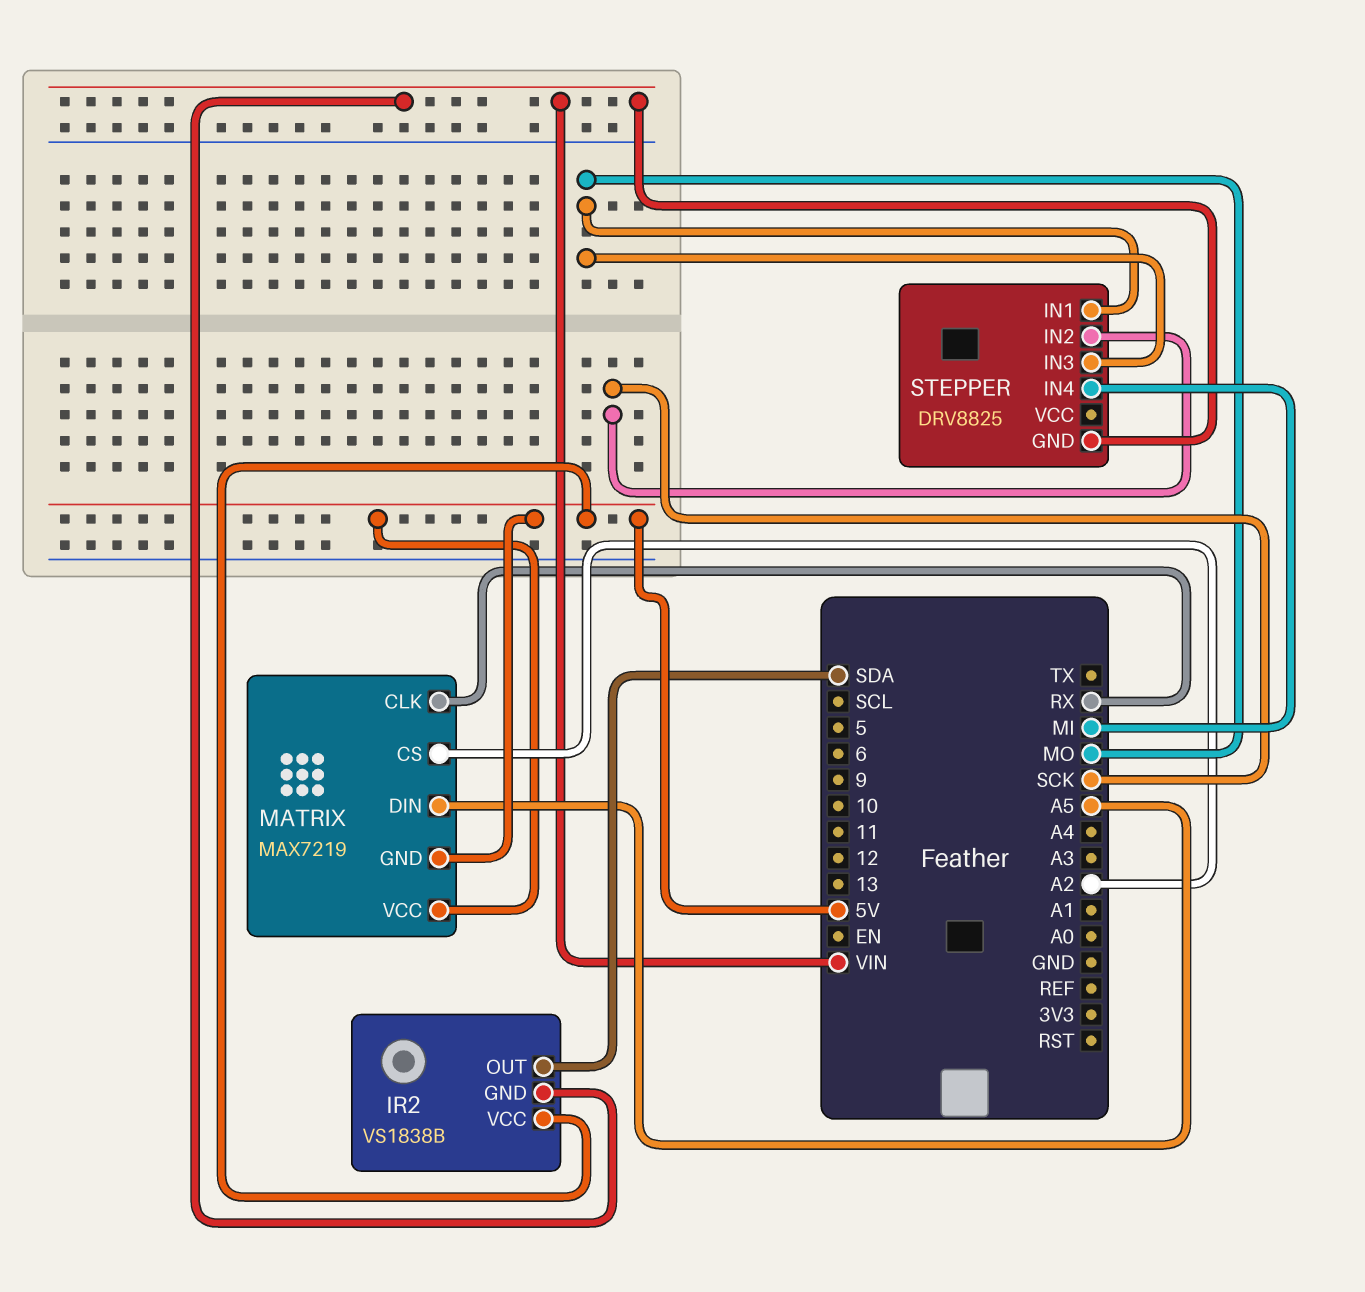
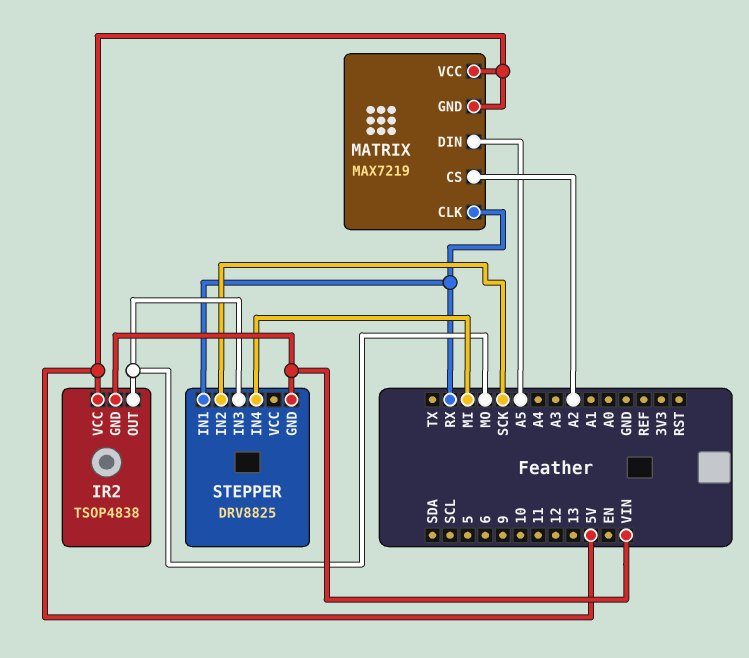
IR2: VS1838B -> TSOP4838
IR2 pin OUT: SDA -> MO
STEPPER pin IN1: MO -> RX

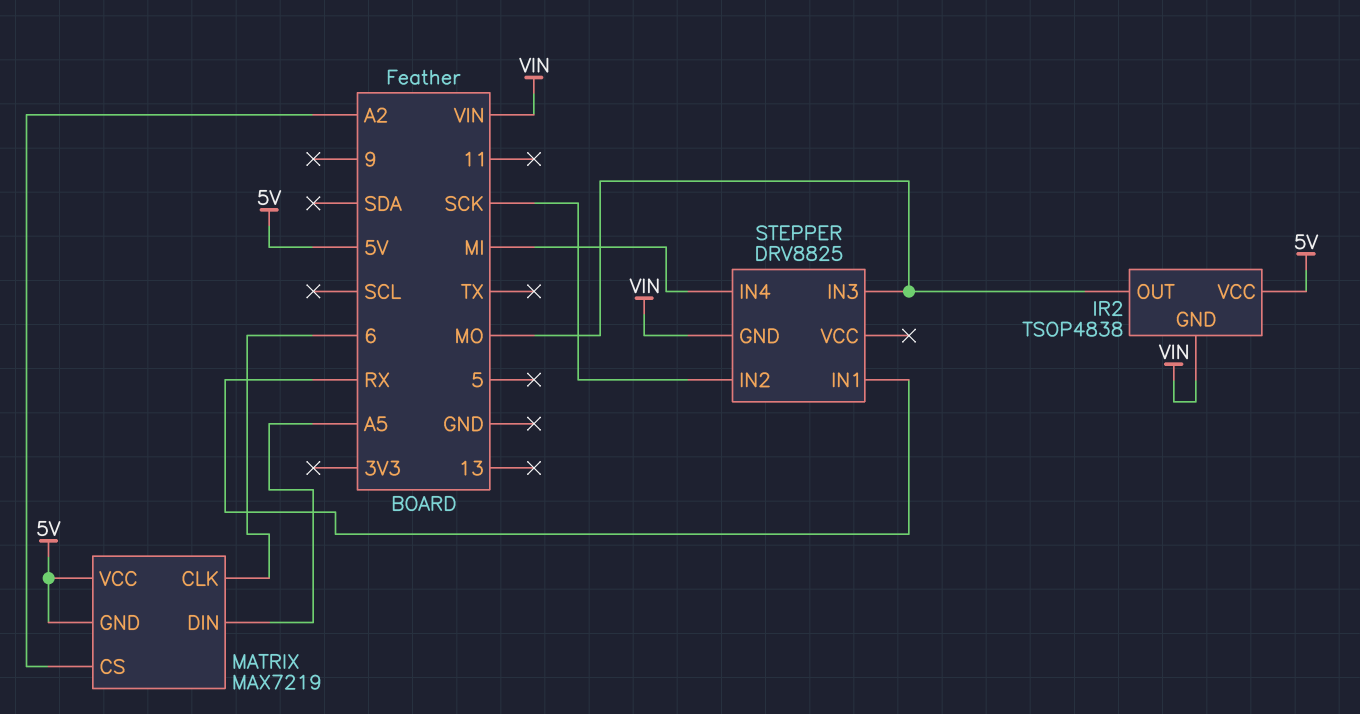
MATRIX pin CLK: RX -> 6

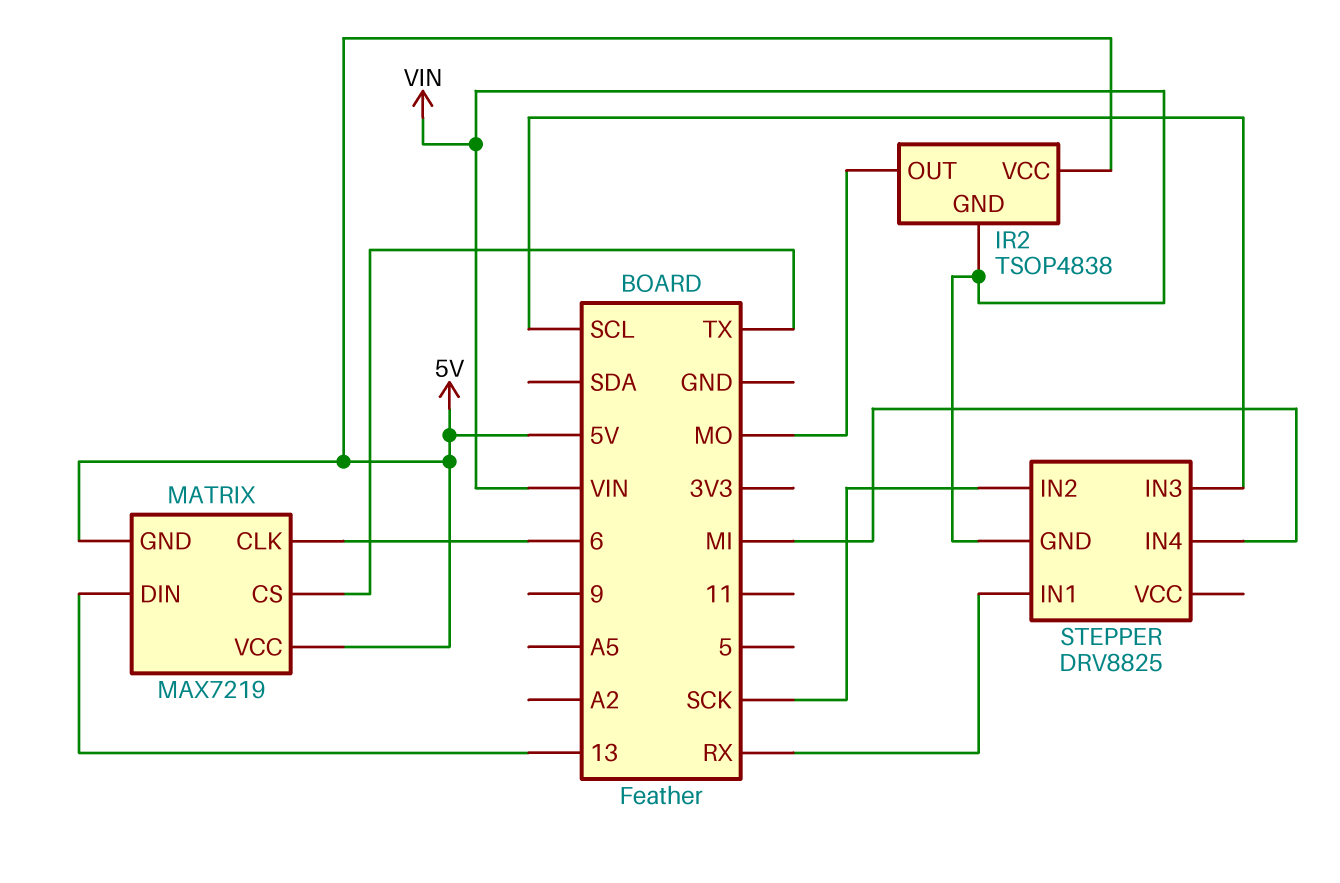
MATRIX pin CS: A2 -> TX
MATRIX pin DIN: A5 -> 13
STEPPER pin IN3: MO -> SCL

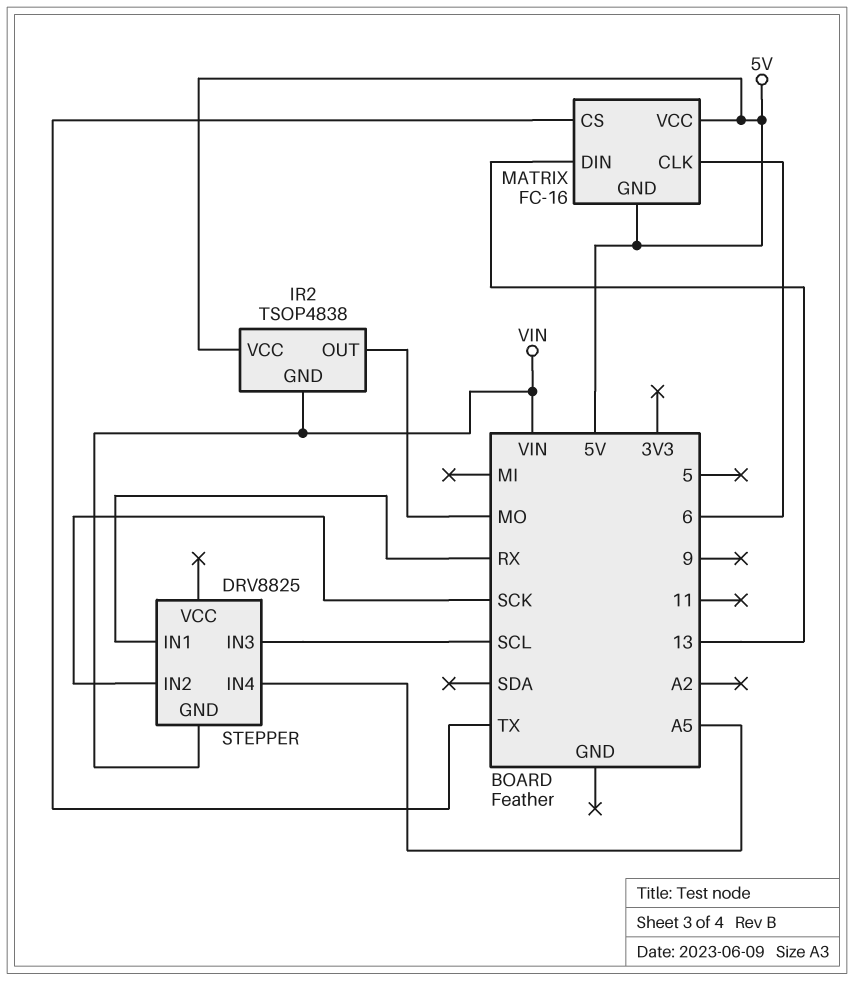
MATRIX: MAX7219 -> FC-16
STEPPER pin IN4: MI -> A5

